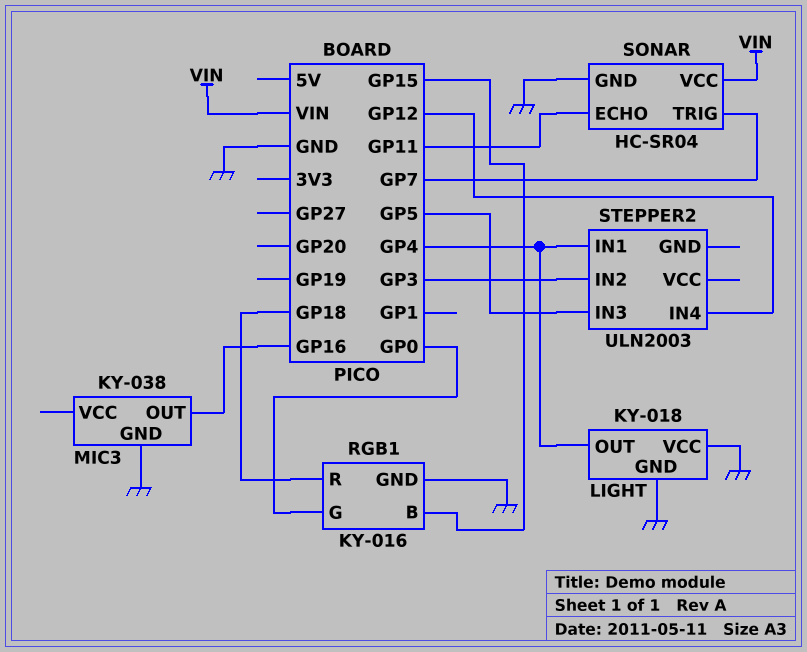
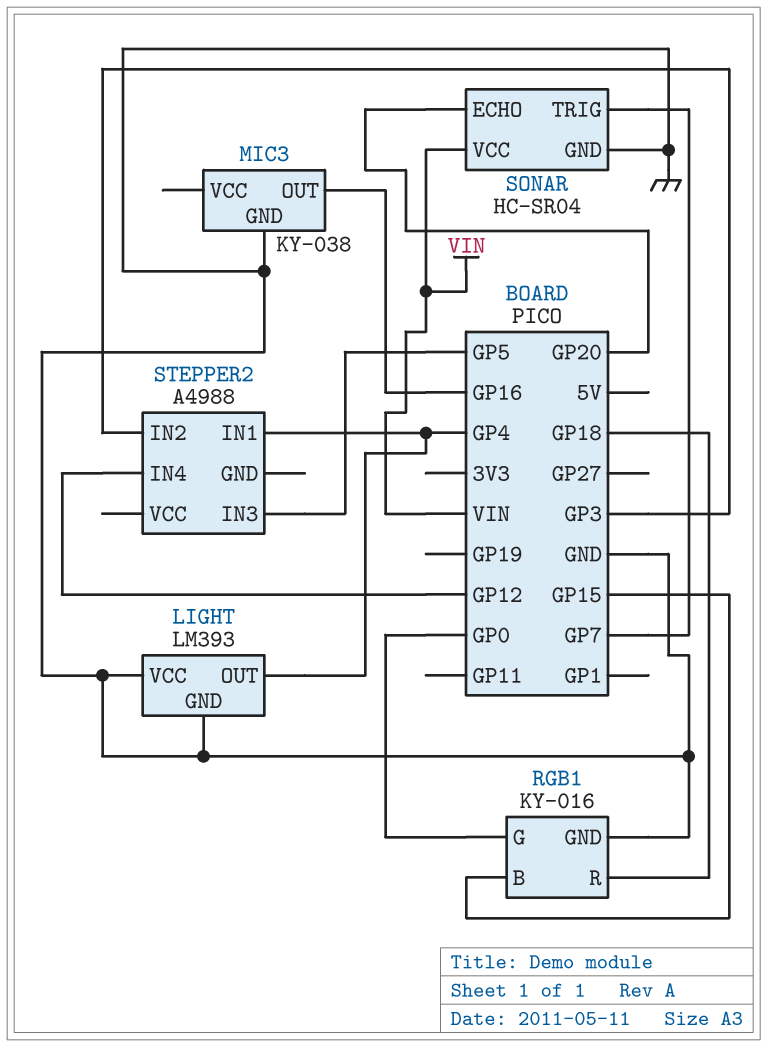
LIGHT: KY-018 -> LM393
SONAR pin ECHO: GP11 -> GP20
STEPPER2: ULN2003 -> A4988

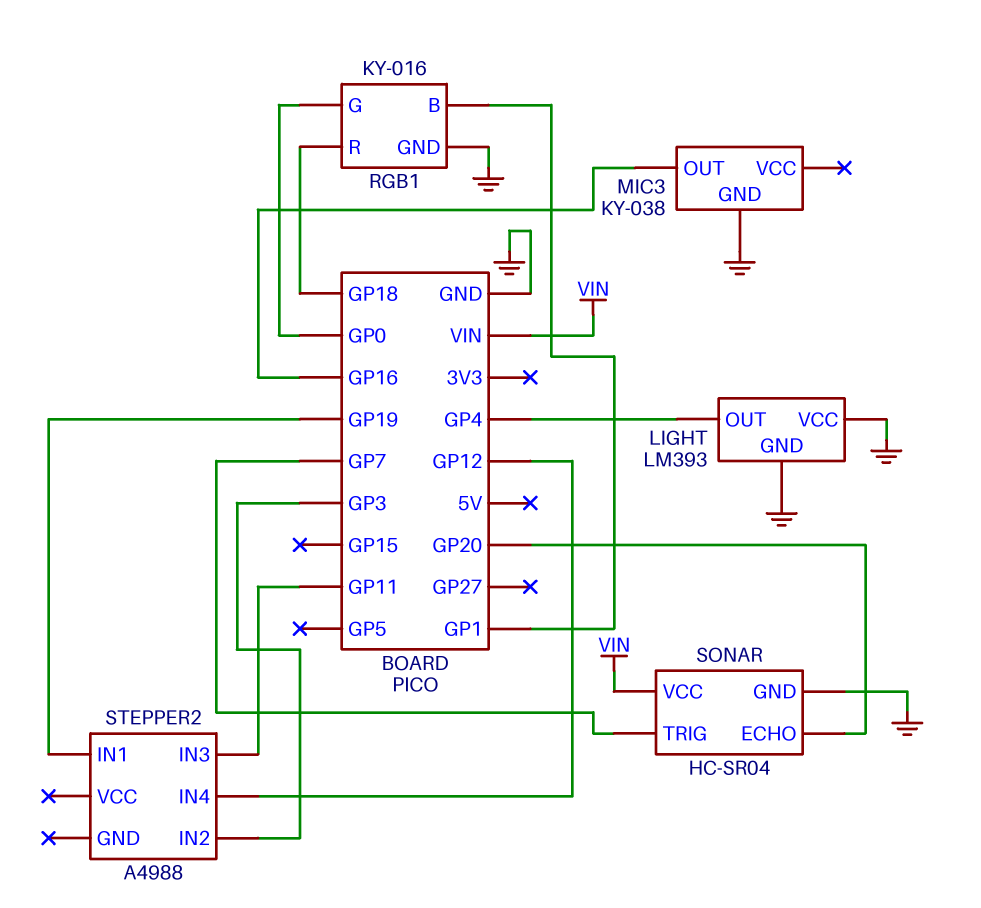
RGB1 pin B: GP15 -> GP1
STEPPER2 pin IN1: GP4 -> GP19
STEPPER2 pin IN3: GP5 -> GP11

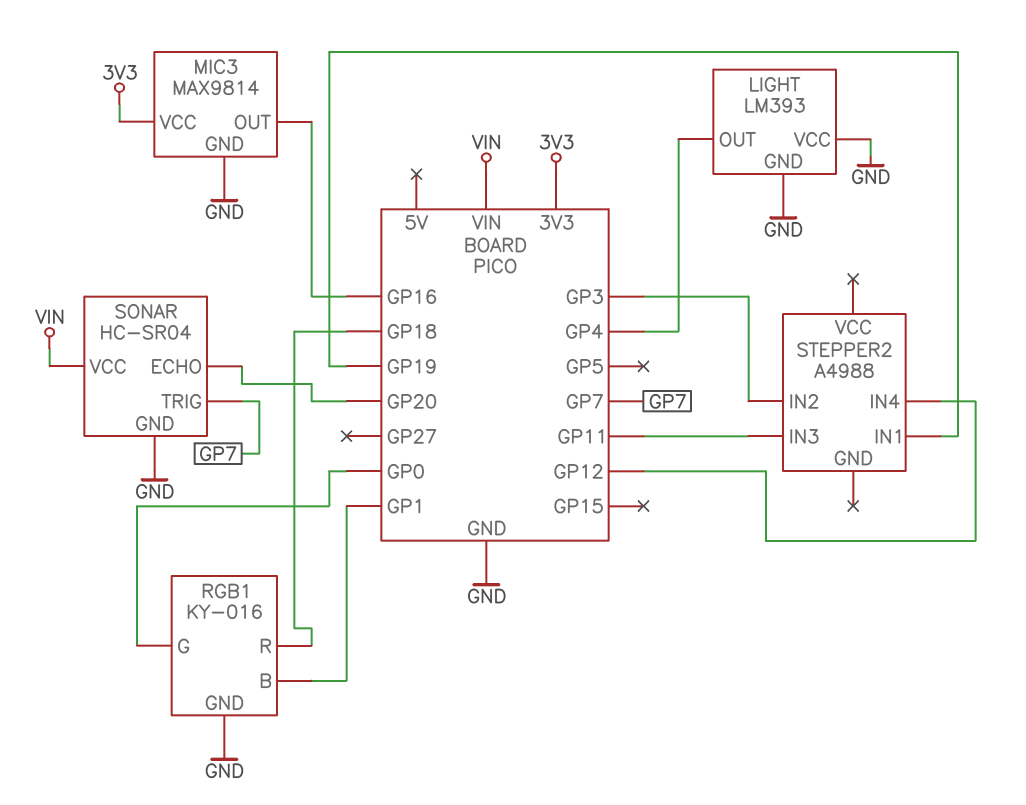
MIC3: KY-038 -> MAX9814
MIC3 pin VCC: none -> 3V3

